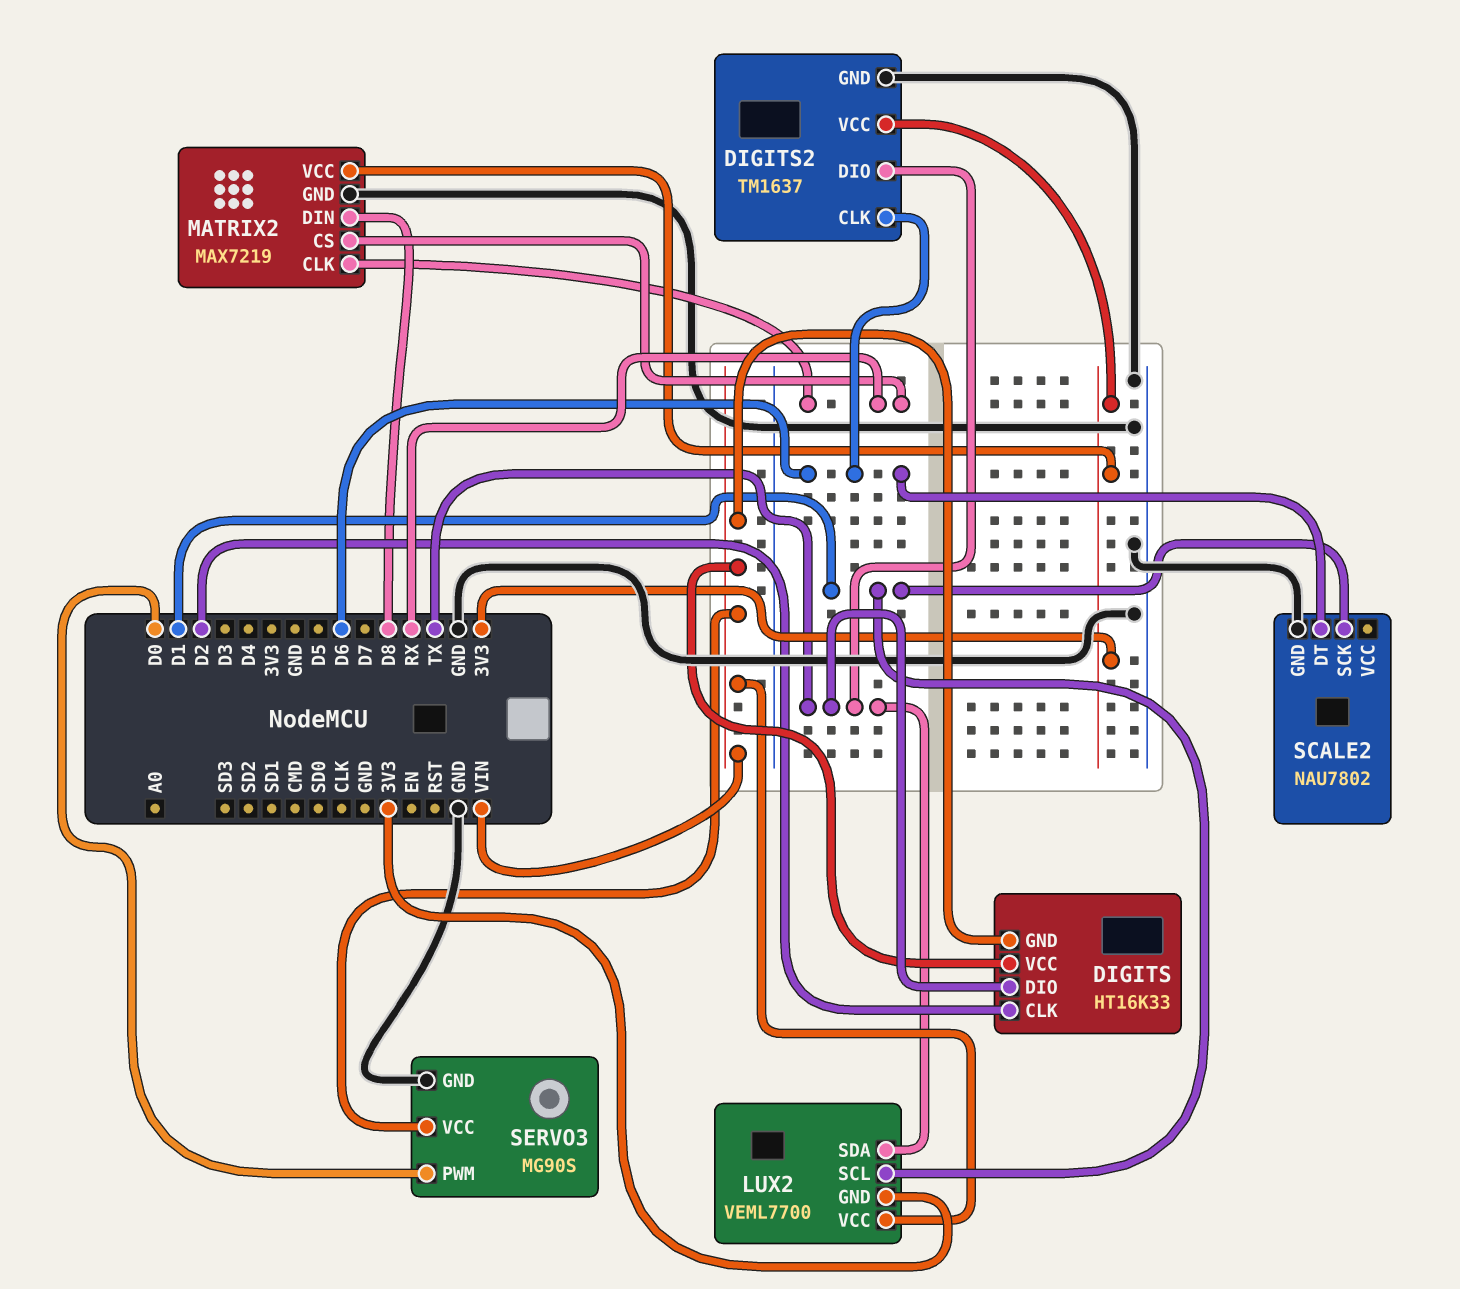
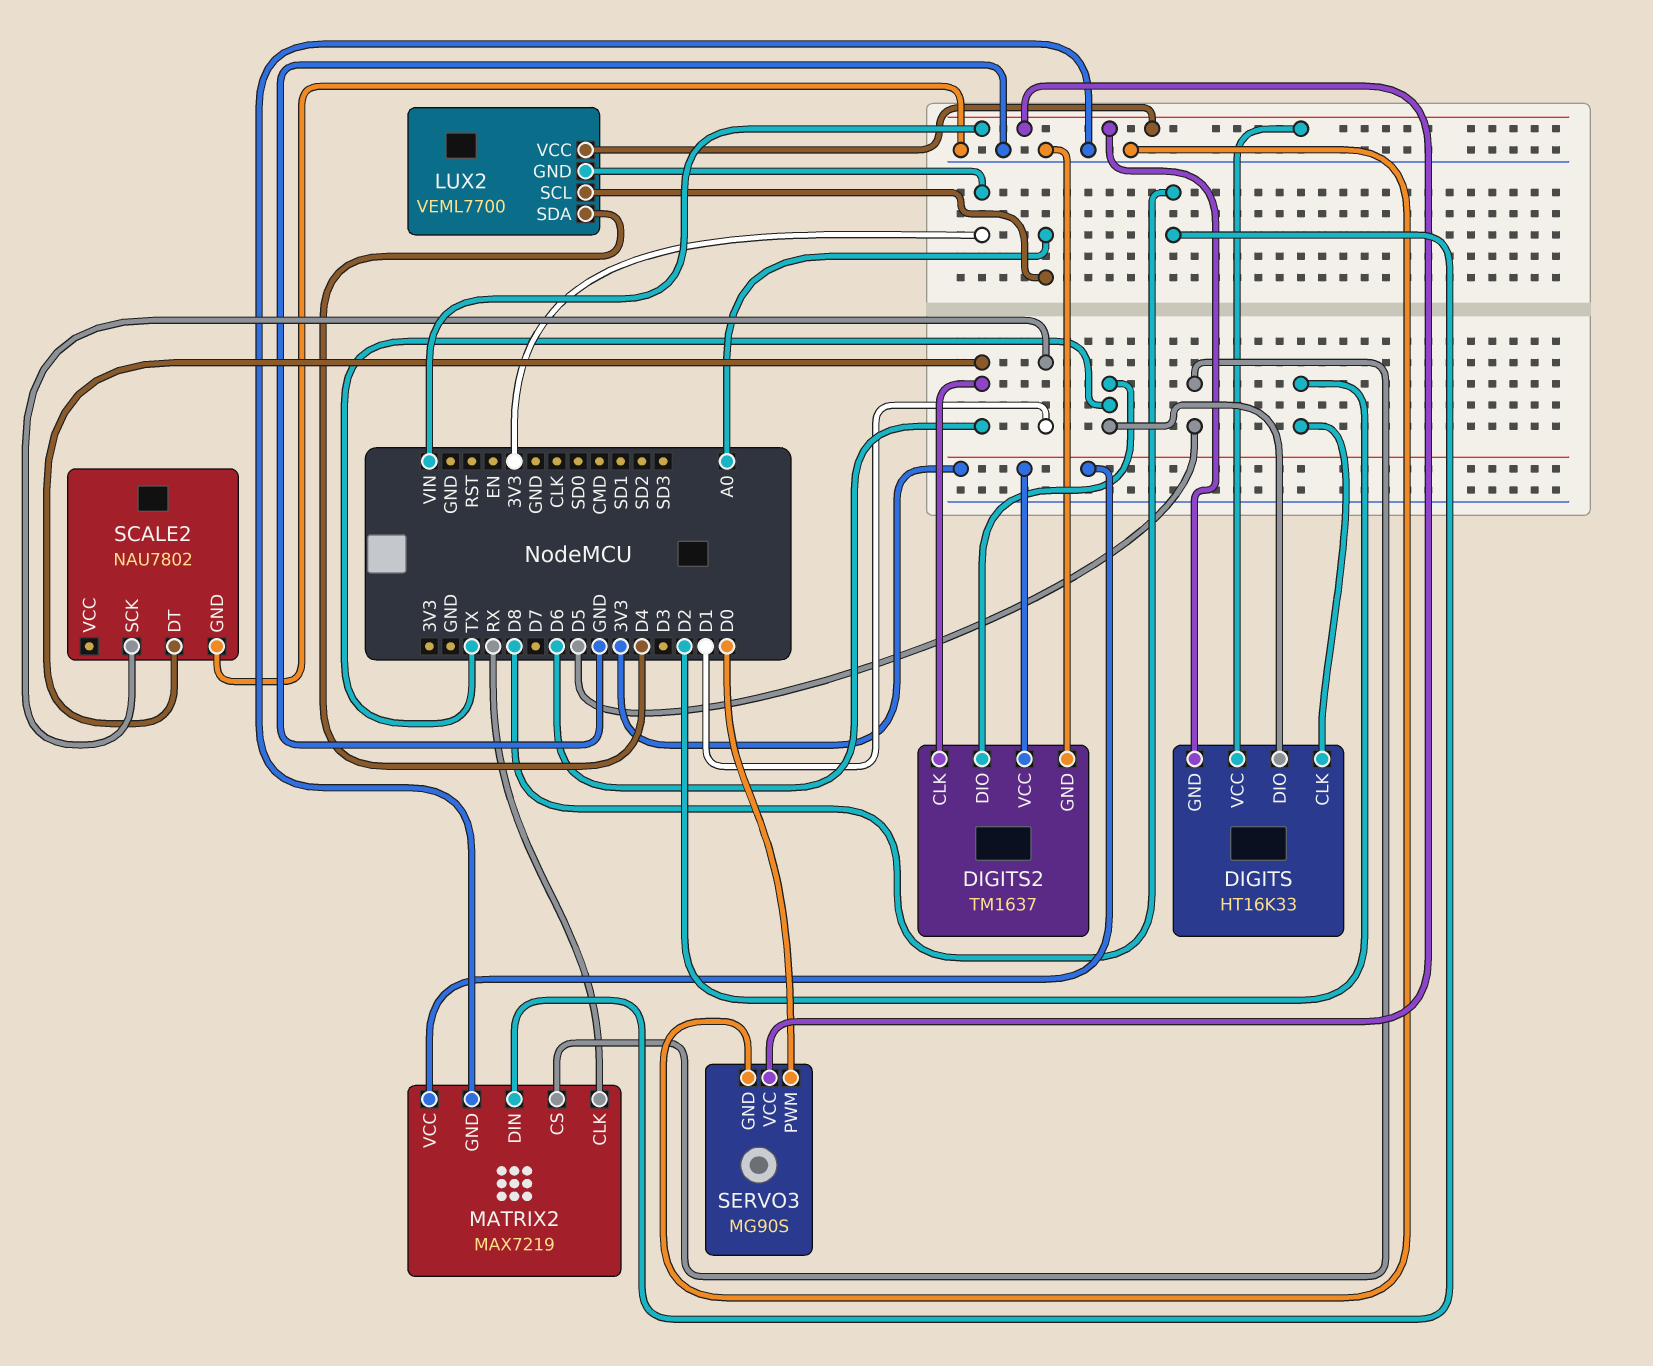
LUX2 pin SCL: D1 -> A0
LUX2 pin SDA: TX -> D4
MATRIX2 pin CS: RX -> D5

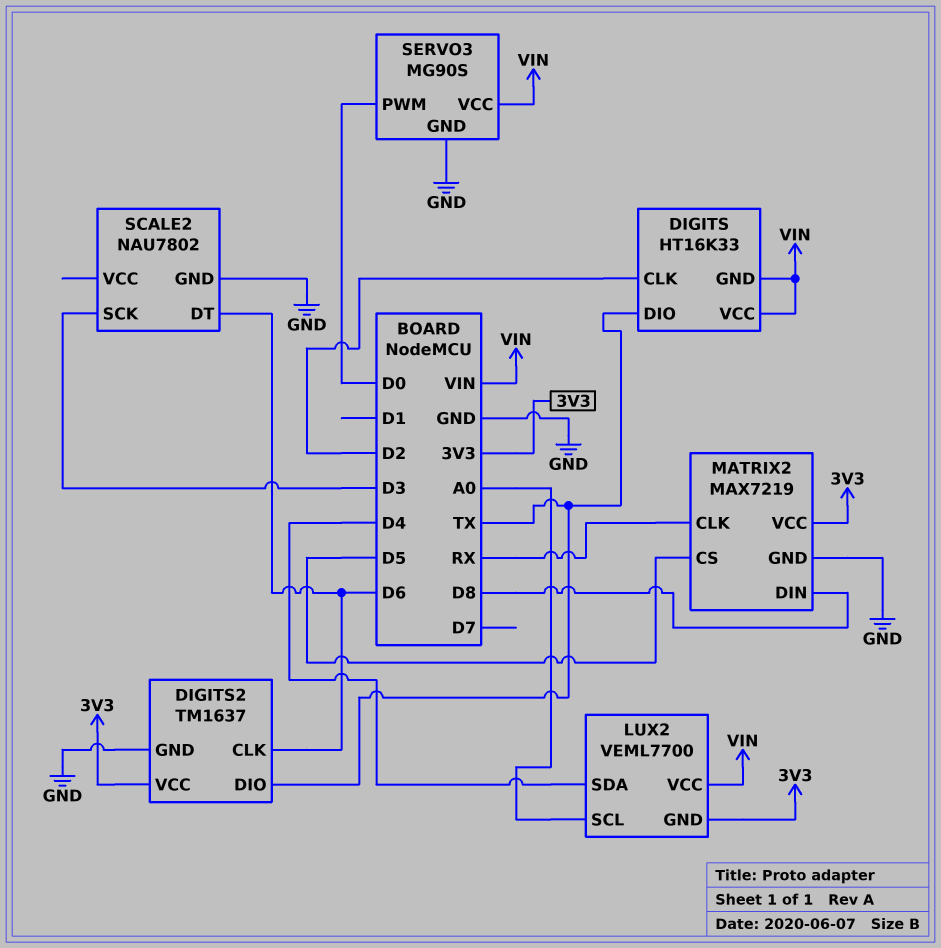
SCALE2 pin SCK: D1 -> D3

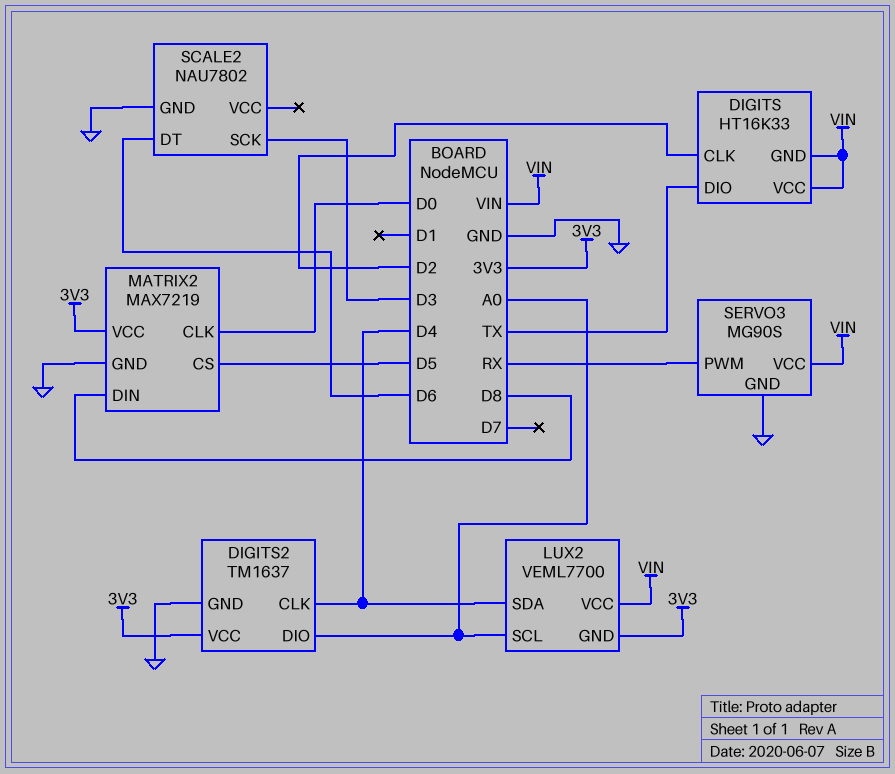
DIGITS2 pin CLK: D6 -> D4
DIGITS2 pin DIO: TX -> A0
MATRIX2 pin CLK: RX -> D0
SERVO3 pin PWM: D0 -> RX

